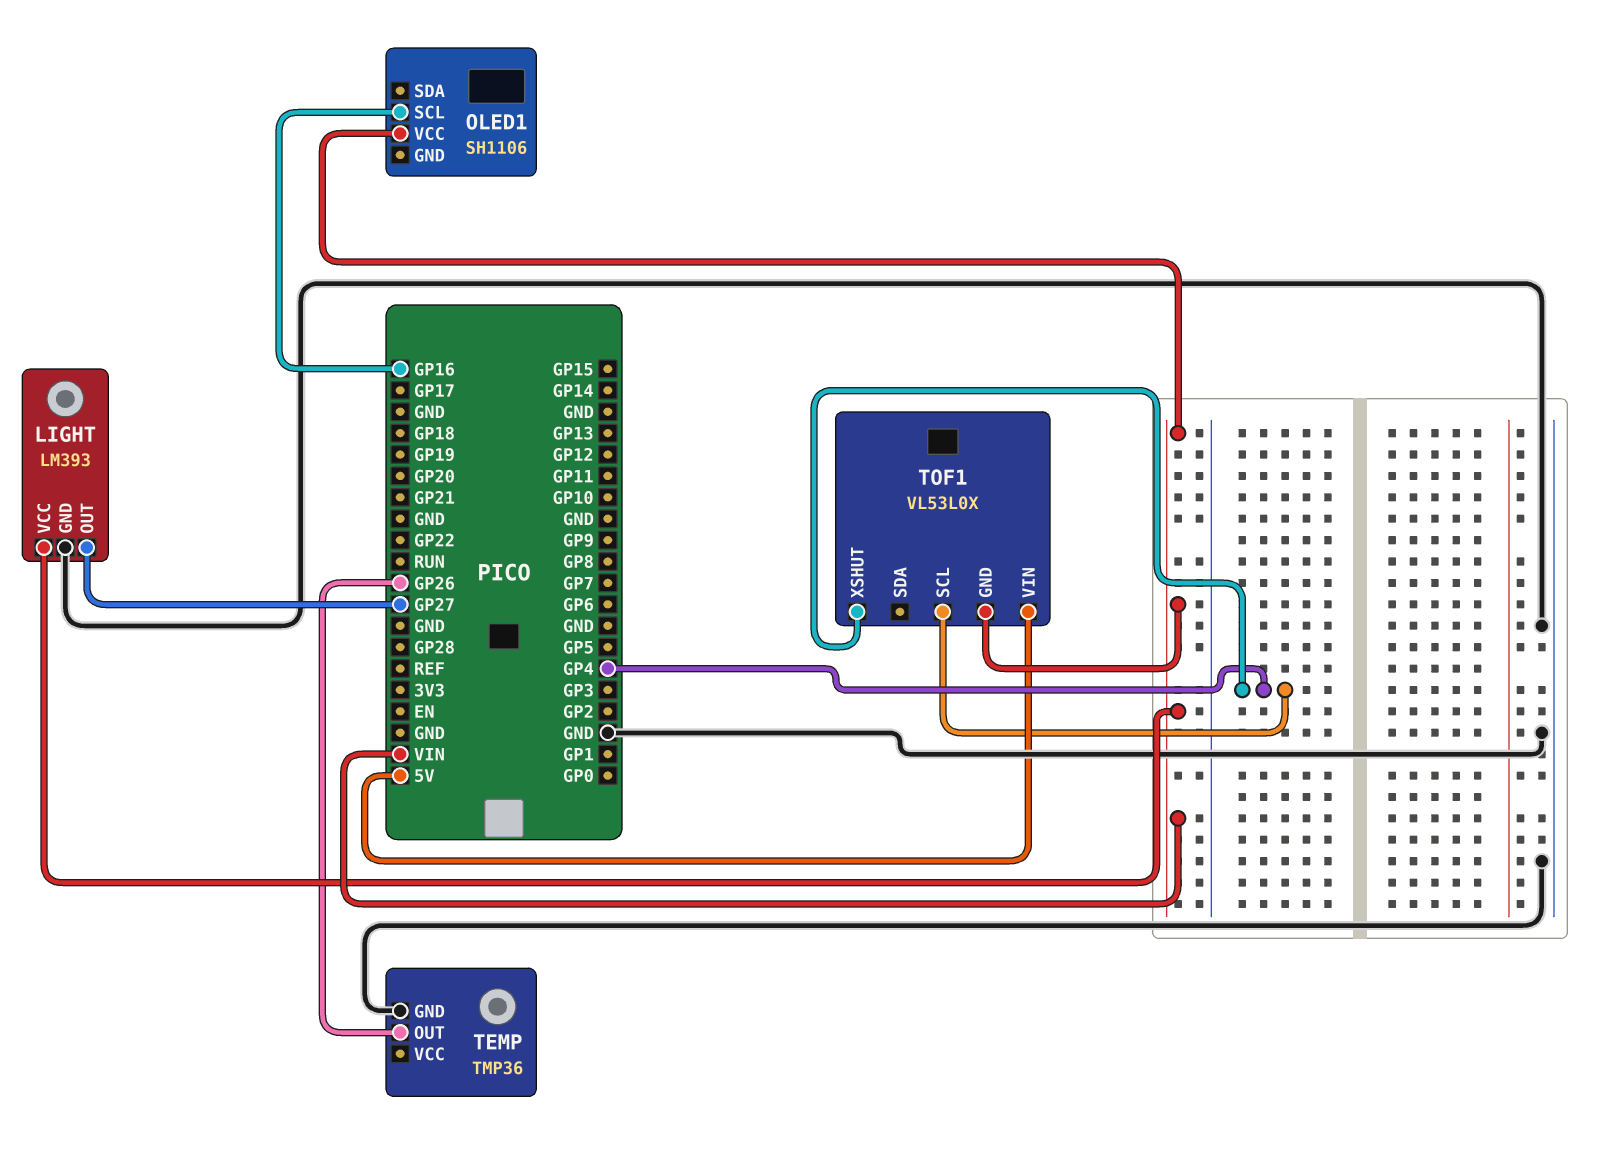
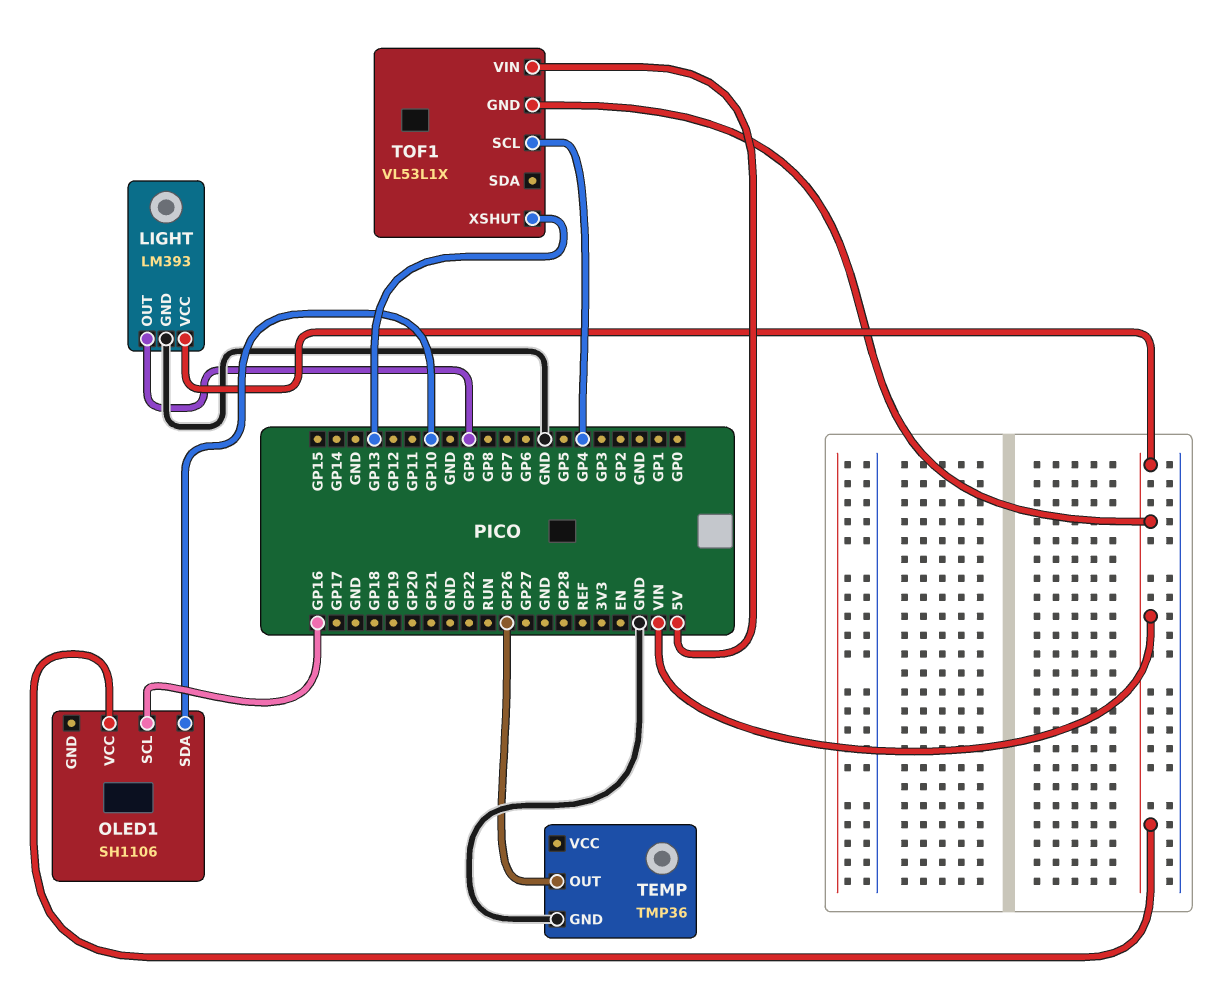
LIGHT pin OUT: GP27 -> GP9
OLED1 pin SDA: none -> GP10
TOF1: VL53L0X -> VL53L1X
TOF1 pin XSHUT: GP4 -> GP13

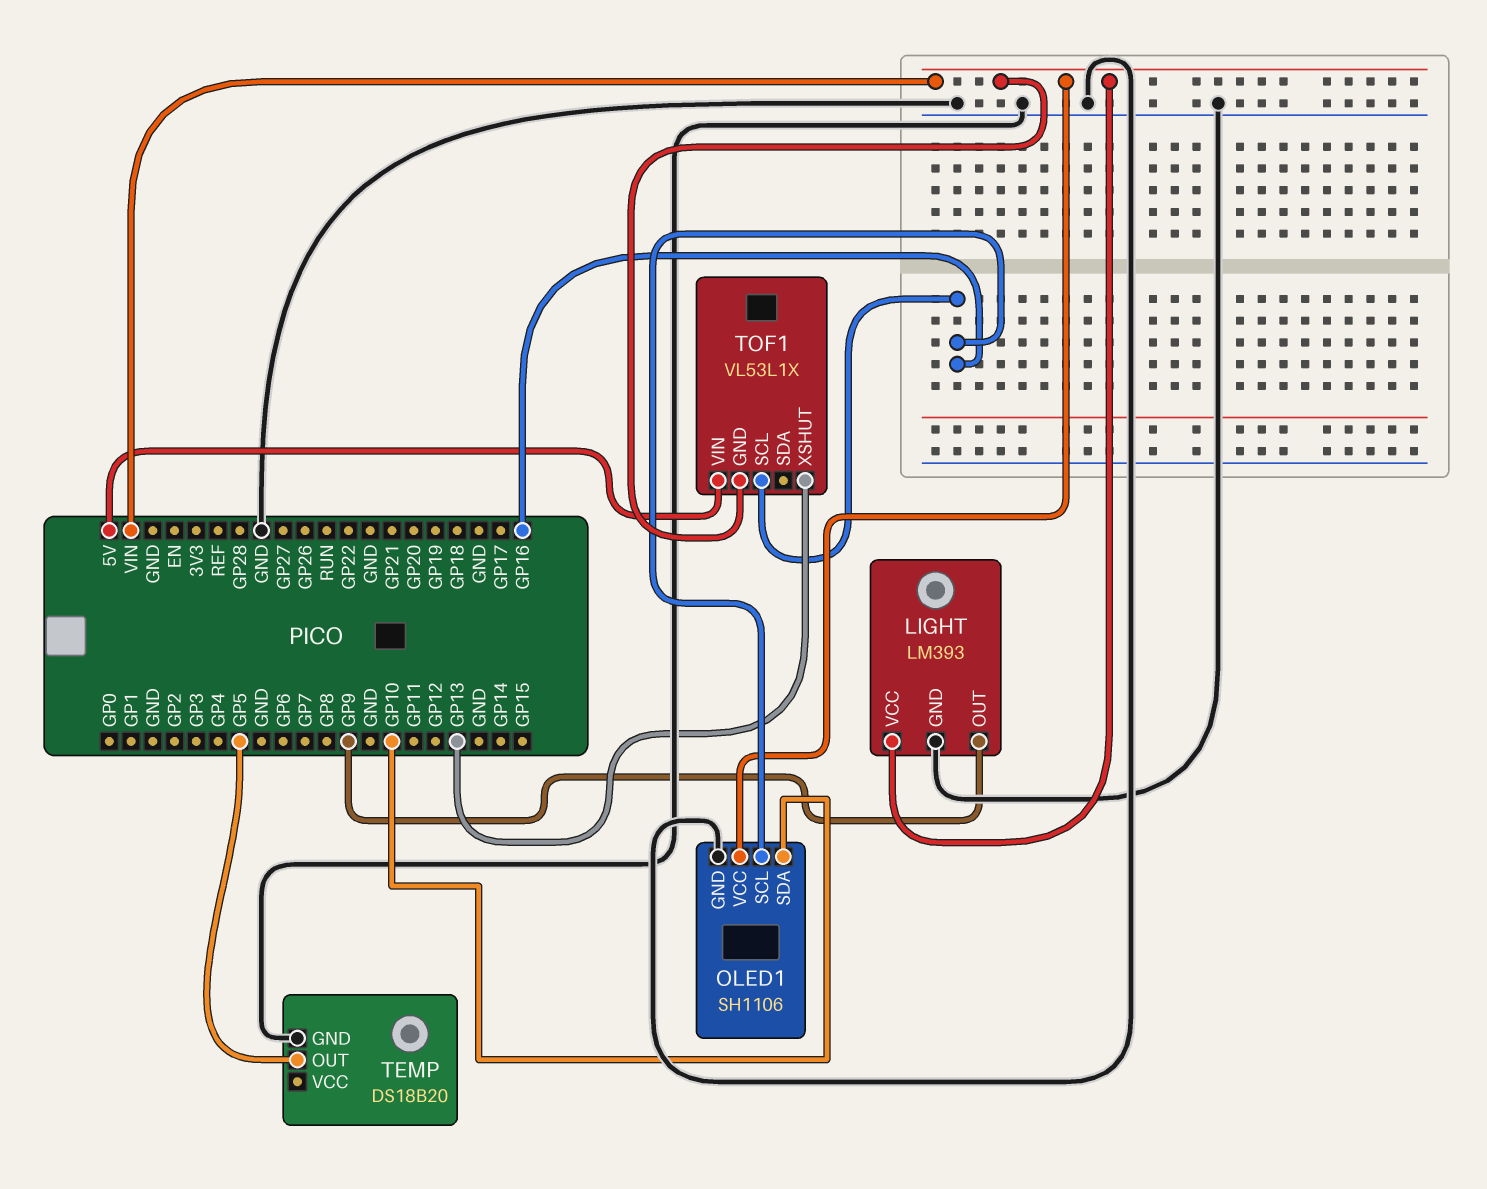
OLED1 pin GND: none -> GND
TEMP: TMP36 -> DS18B20
TEMP pin OUT: GP26 -> GP5
TOF1 pin SCL: GP4 -> GP16

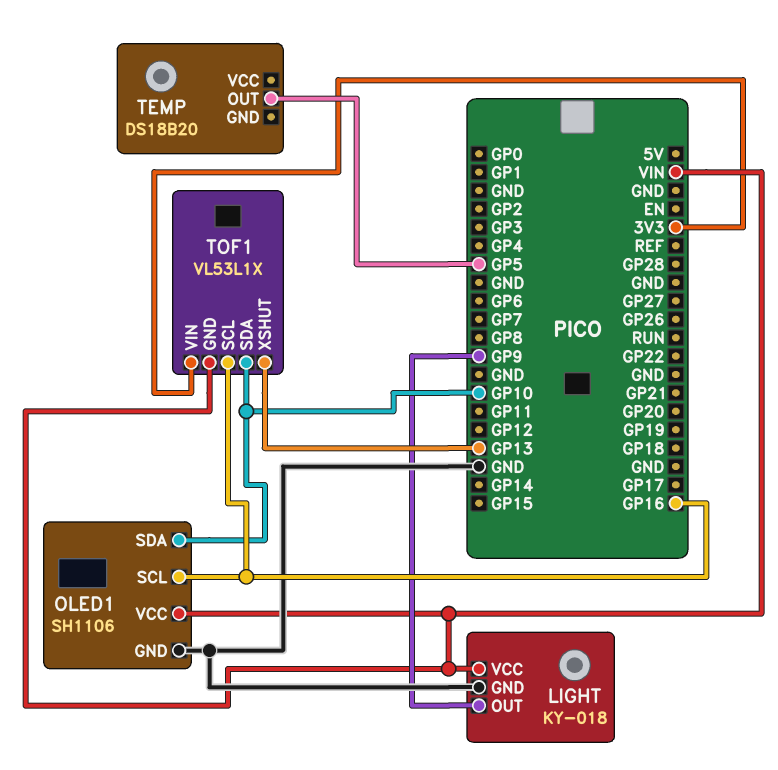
LIGHT: LM393 -> KY-018
TEMP pin GND: GND -> none
TOF1 pin SDA: none -> GP10
TOF1 pin VIN: 5V -> 3V3

